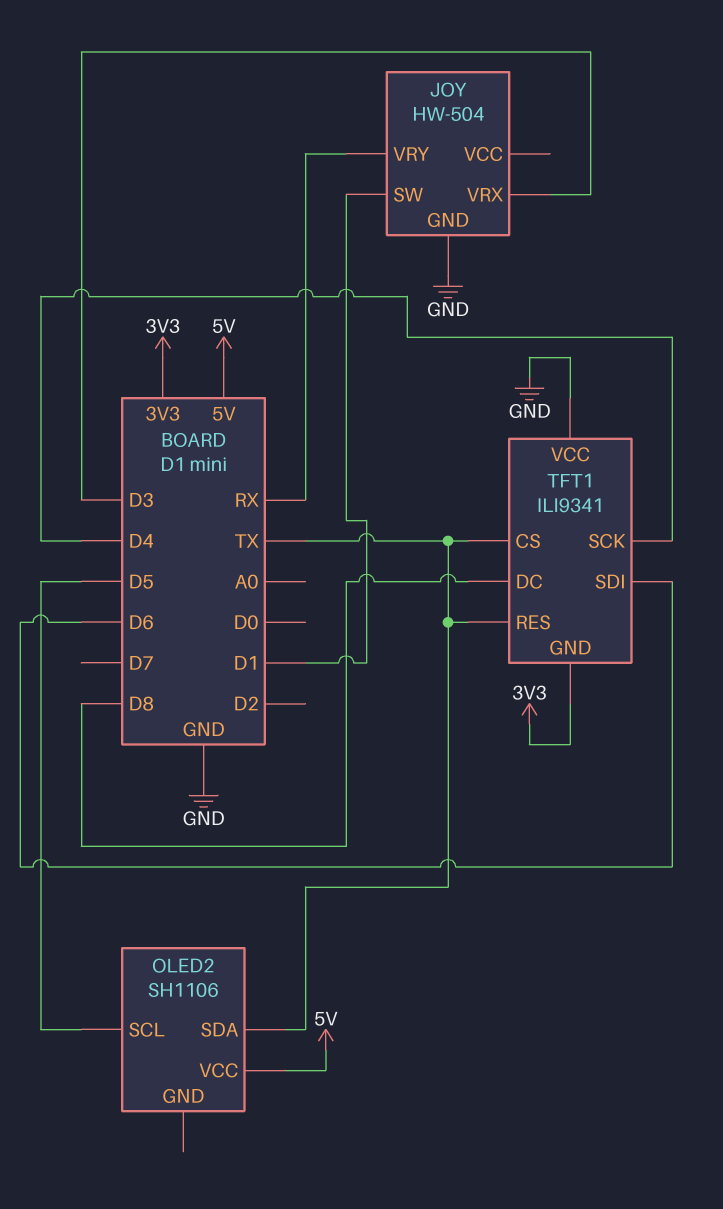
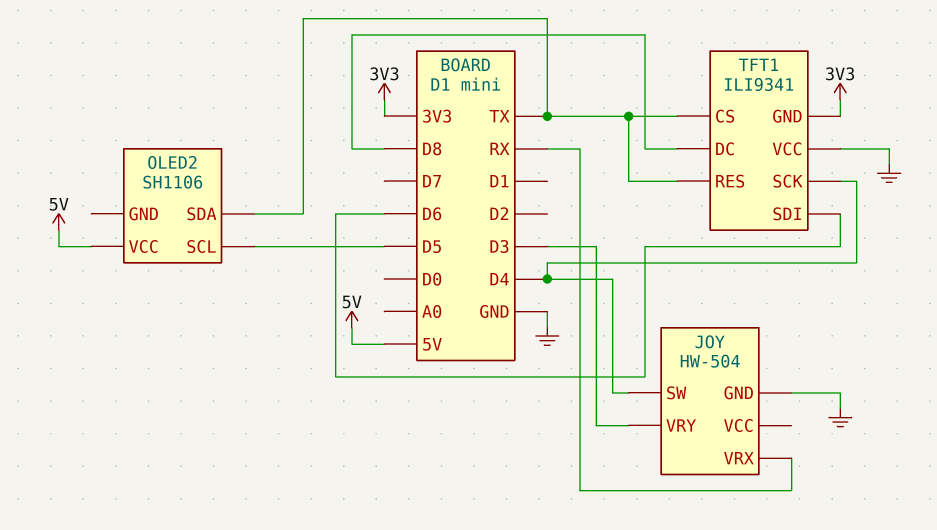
JOY pin SW: D1 -> D4
JOY pin VRX: D3 -> RX
JOY pin VRY: RX -> D3

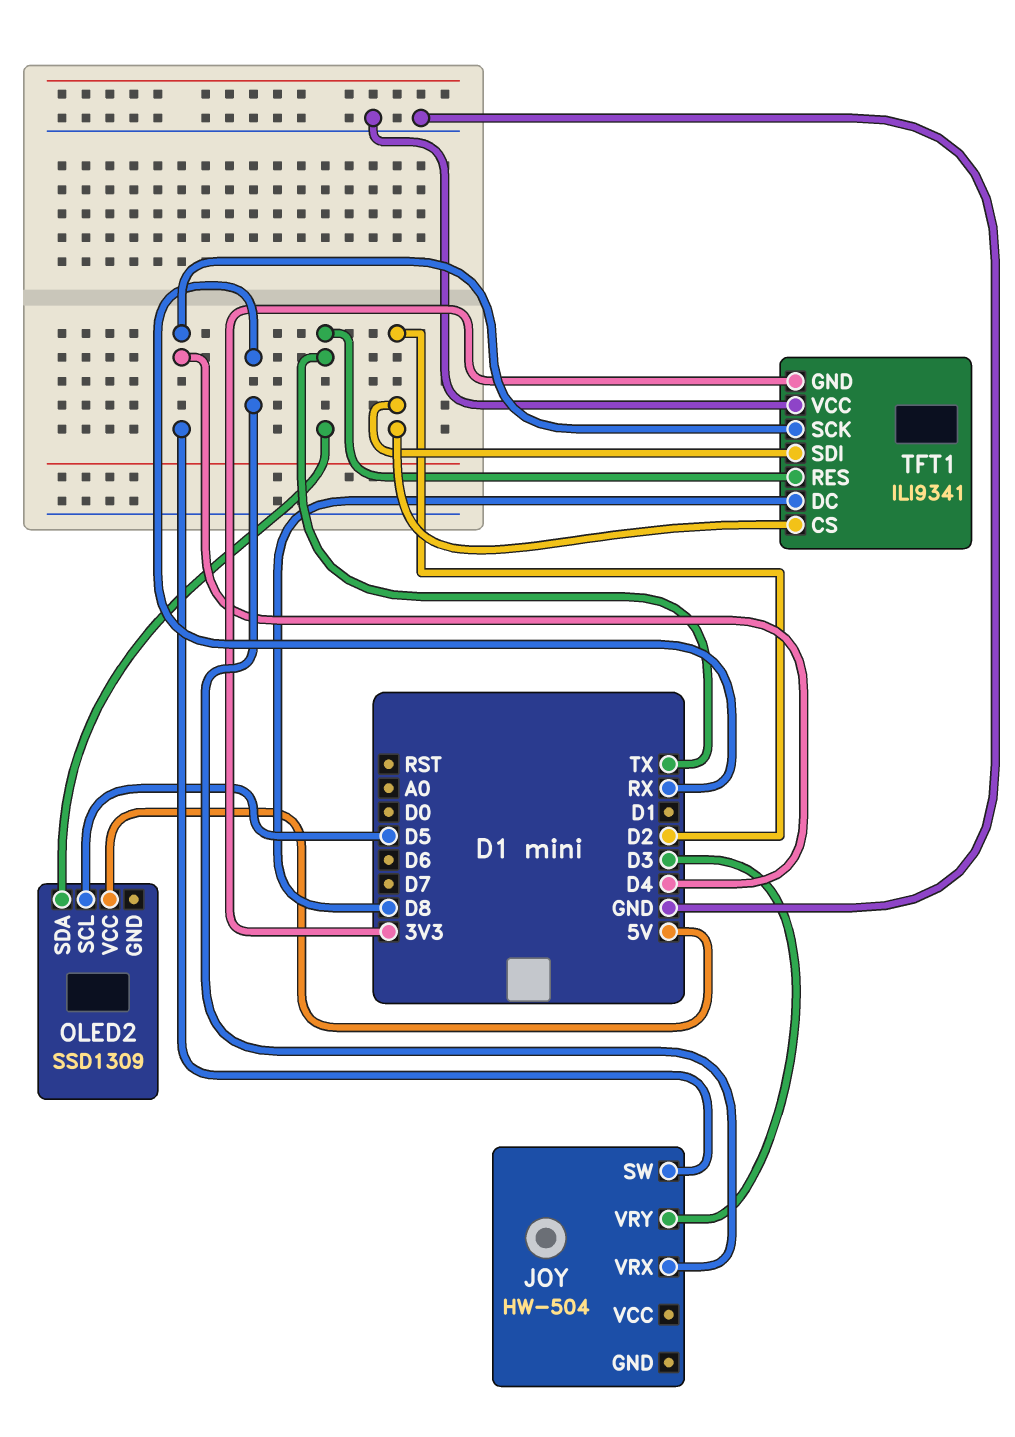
JOY pin GND: GND -> none
OLED2: SH1106 -> SSD1309
TFT1 pin CS: TX -> D2
TFT1 pin SDI: D6 -> D2

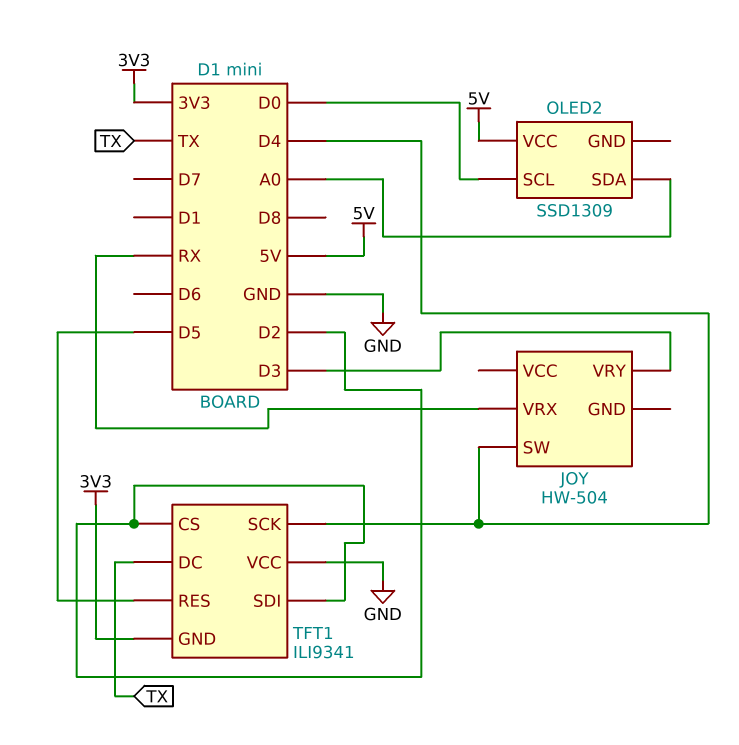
OLED2 pin SCL: D5 -> D0
OLED2 pin SDA: TX -> A0
TFT1 pin DC: D8 -> TX
TFT1 pin RES: TX -> D5

